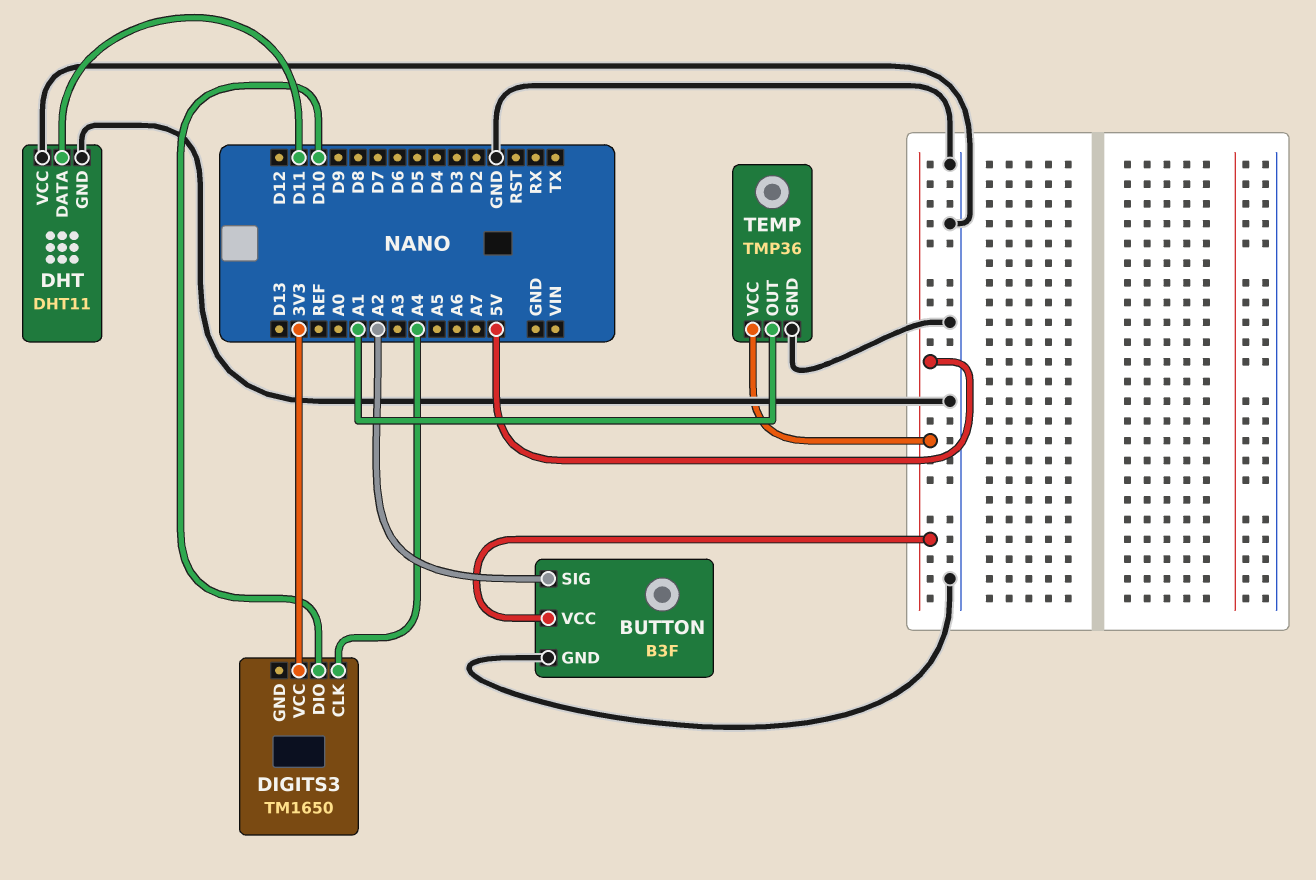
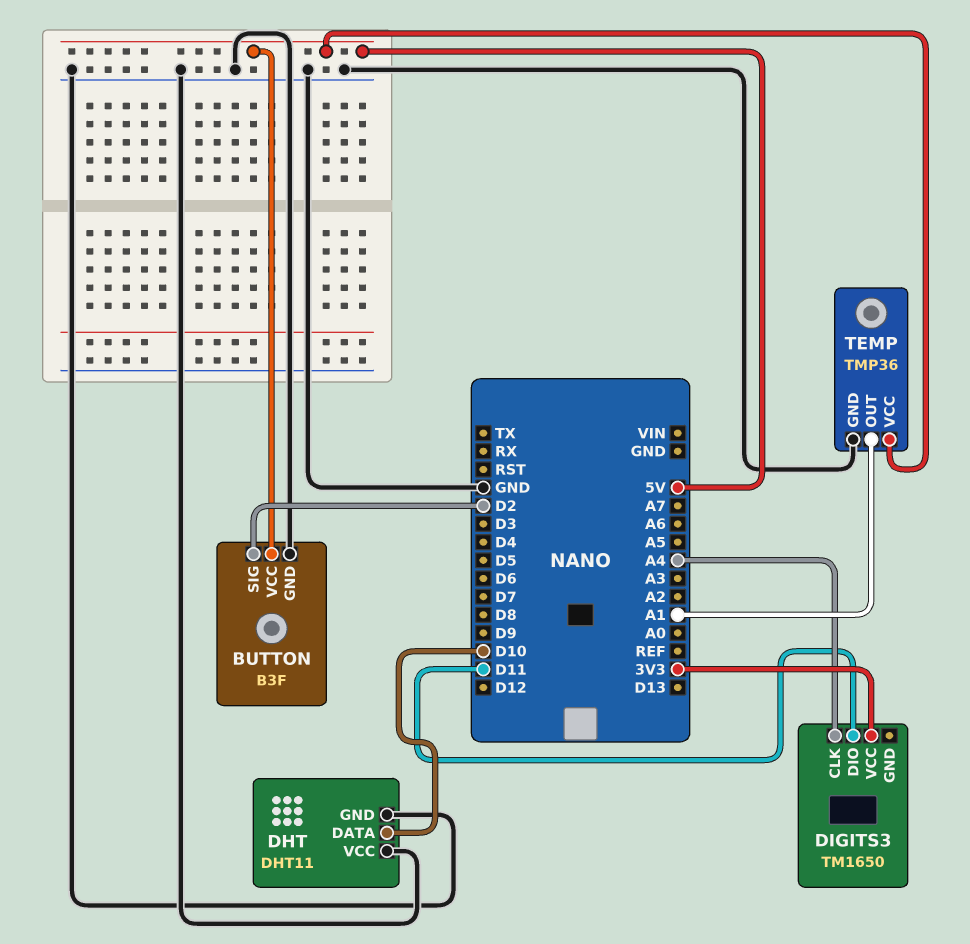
BUTTON pin SIG: A2 -> D2
DHT pin DATA: D11 -> D10
DIGITS3 pin DIO: D10 -> D11

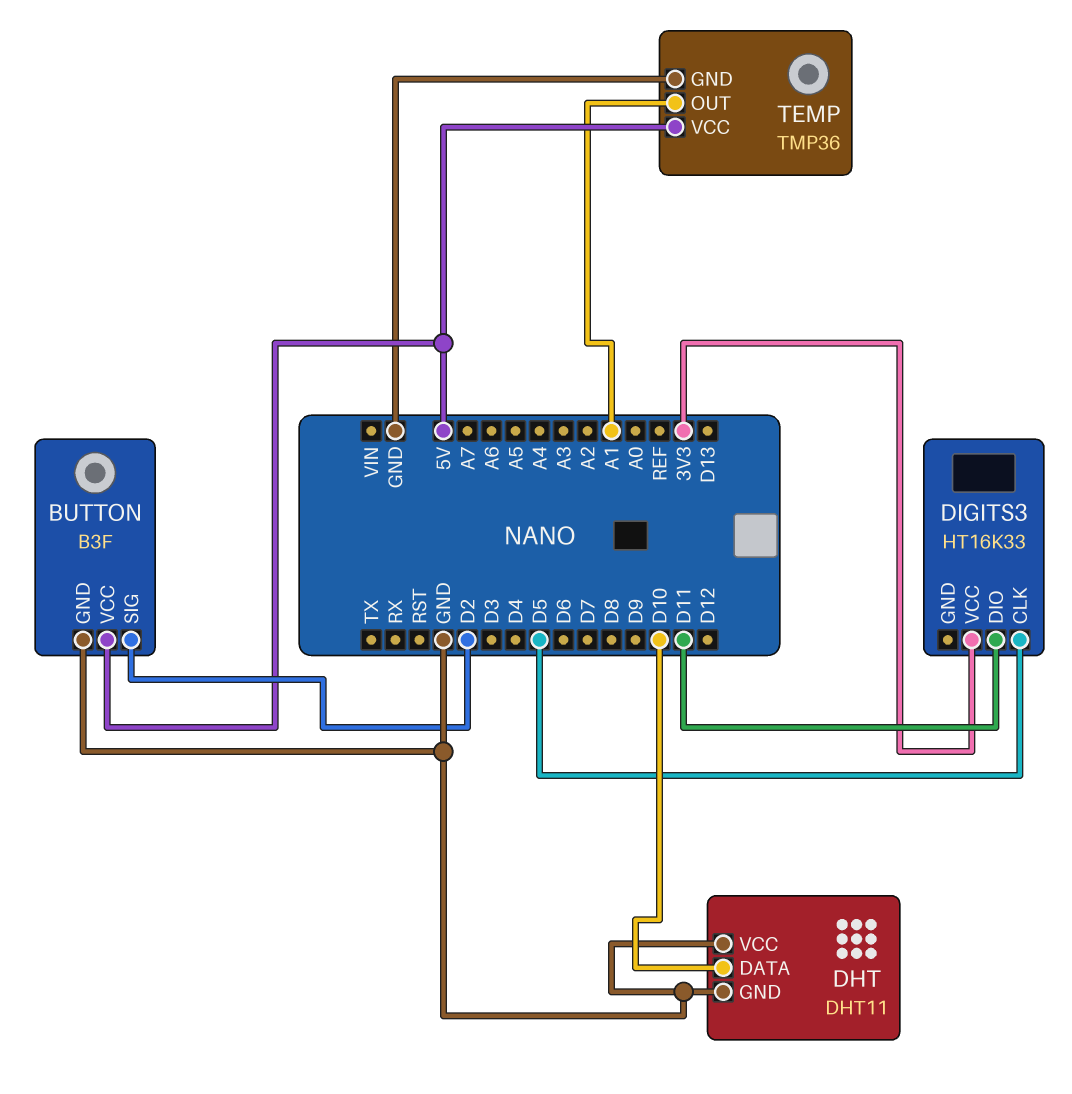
DIGITS3: TM1650 -> HT16K33
DIGITS3 pin CLK: A4 -> D5

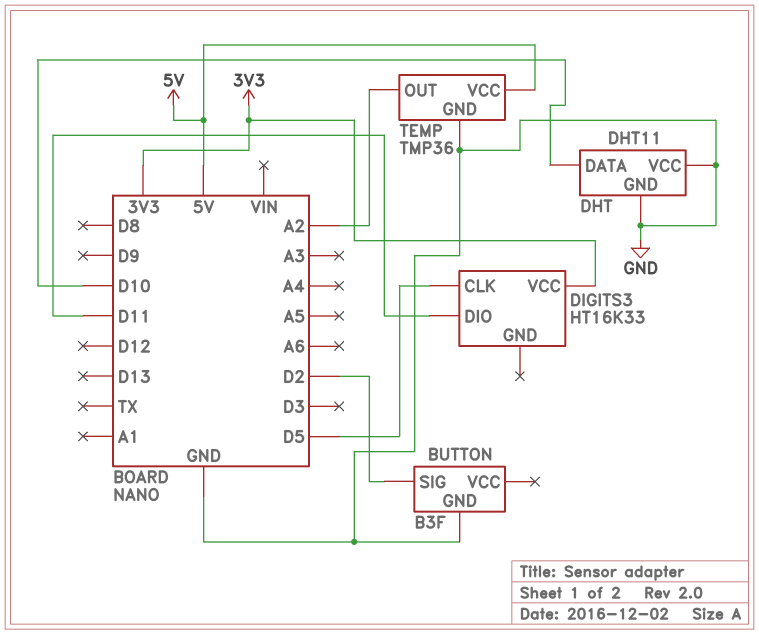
BUTTON pin VCC: 5V -> none
TEMP pin OUT: A1 -> A2

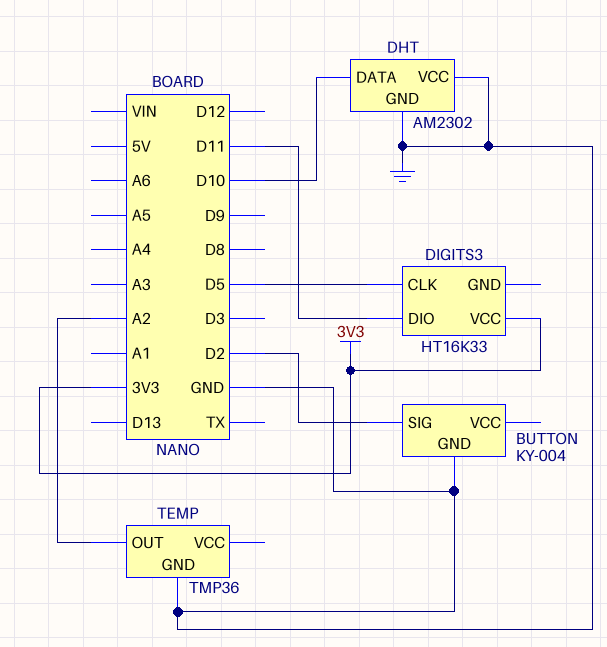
BUTTON: B3F -> KY-004
DHT: DHT11 -> AM2302
TEMP pin VCC: 5V -> none

